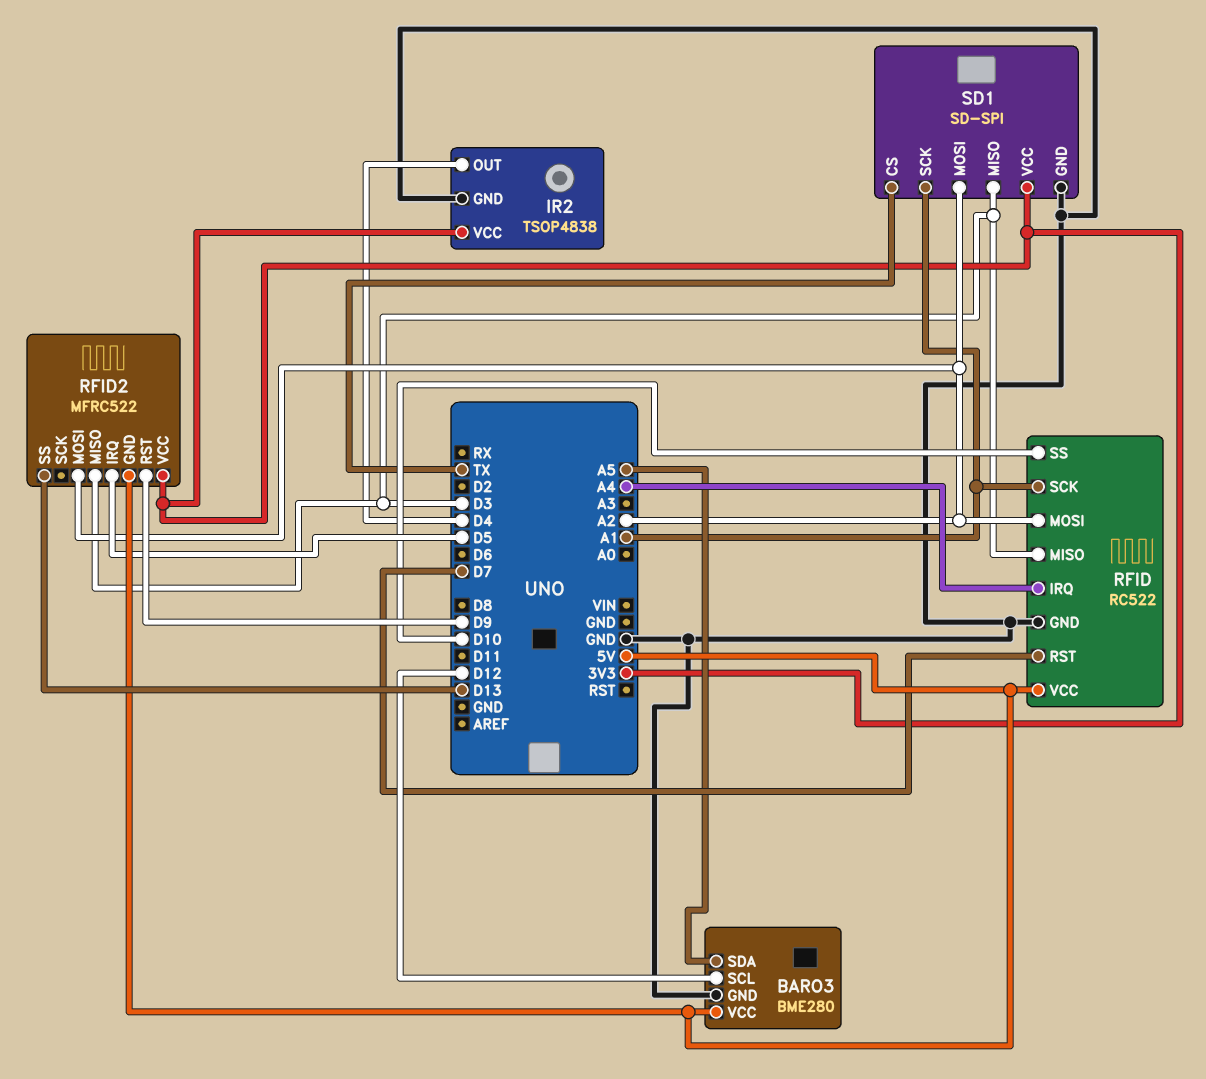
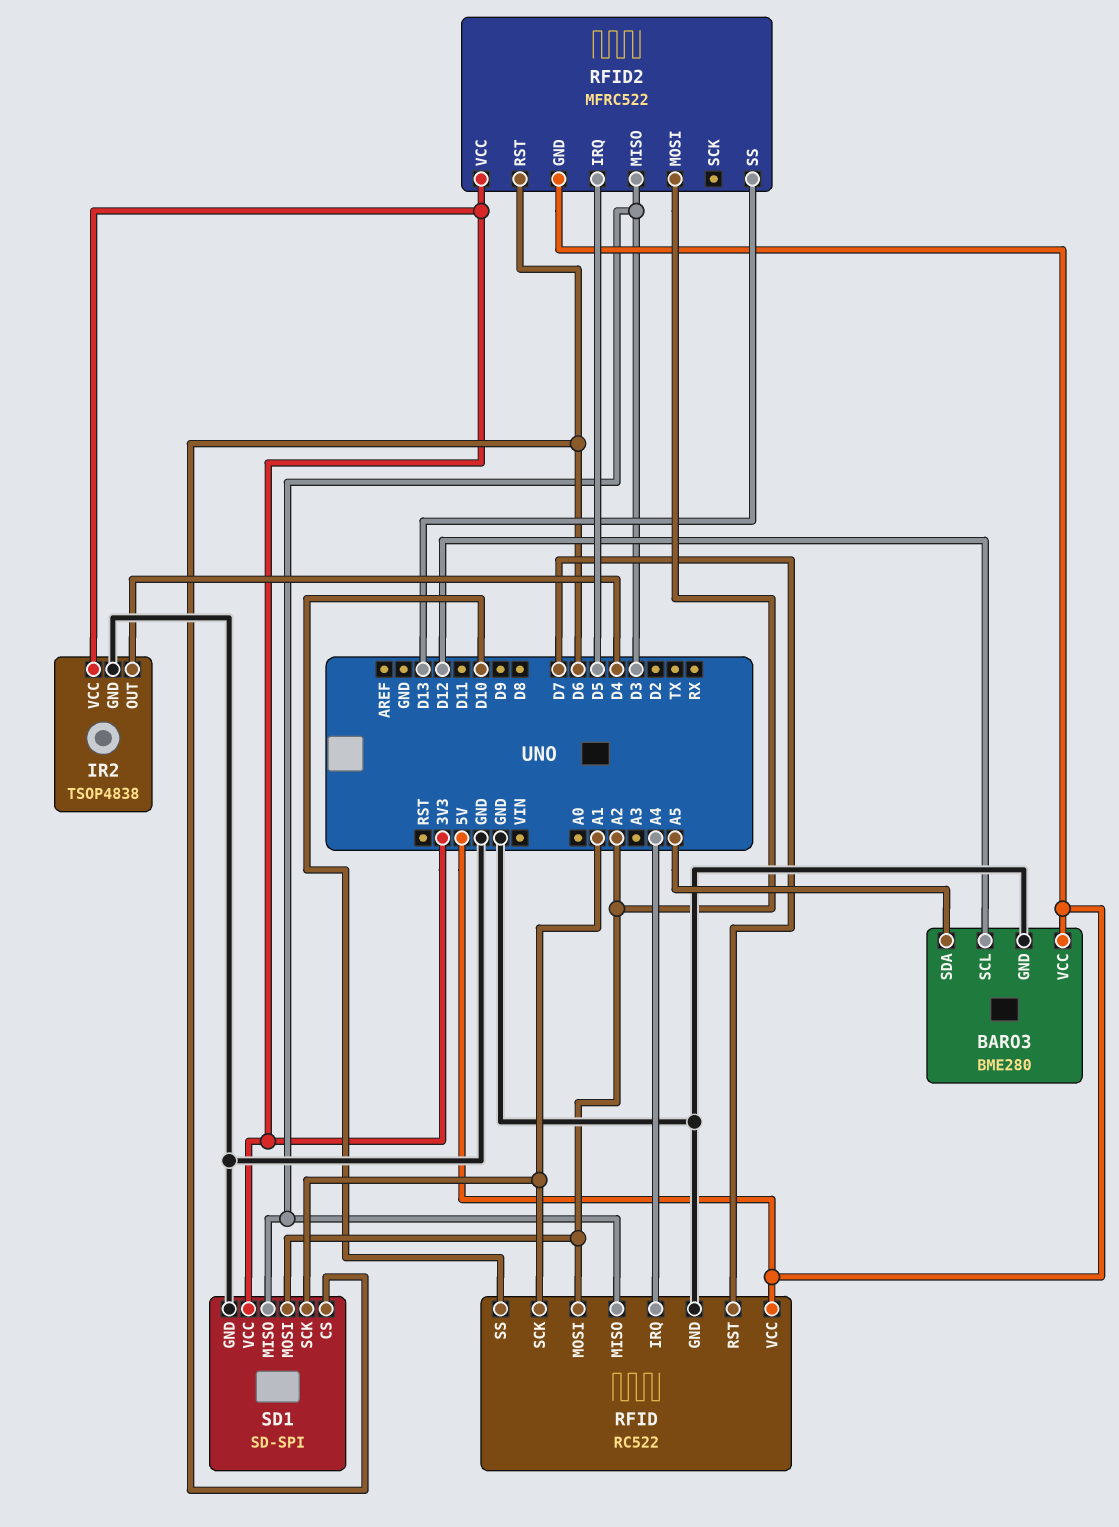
RFID2 pin RST: D9 -> D6
SD1 pin CS: TX -> D6

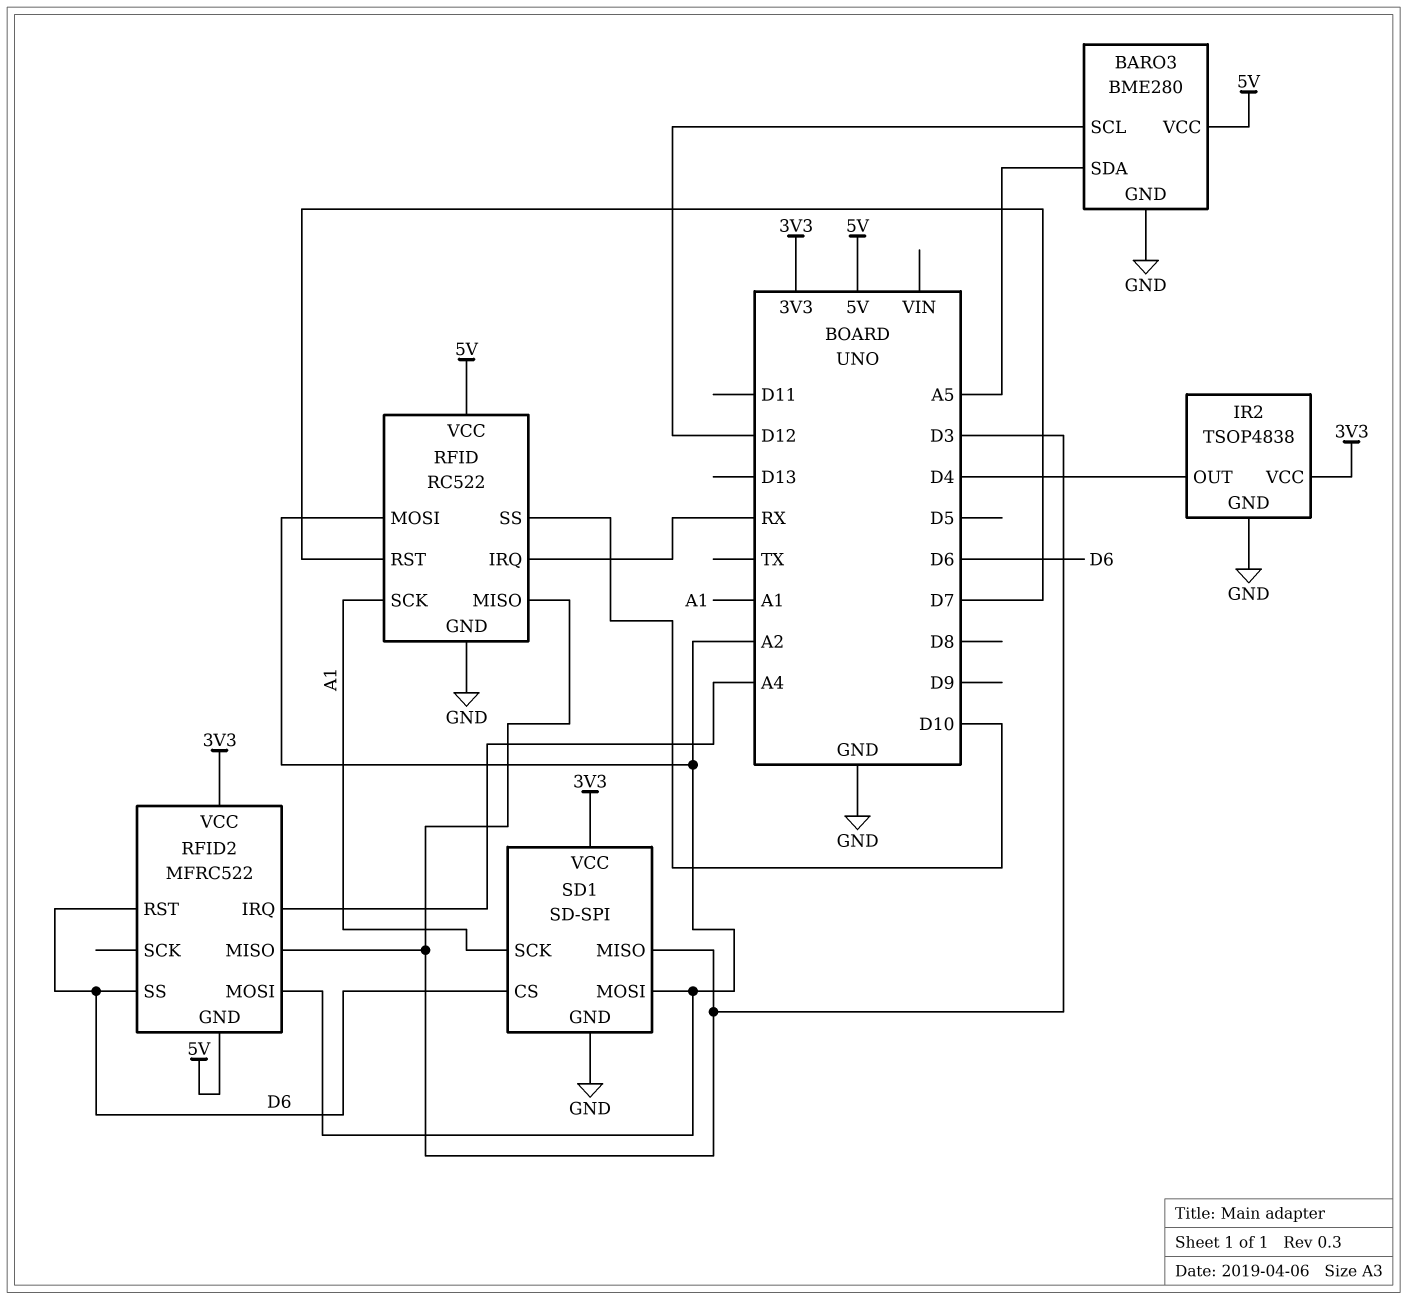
RFID pin IRQ: A4 -> RX
RFID2 pin IRQ: D5 -> A4
RFID2 pin SS: D13 -> D6

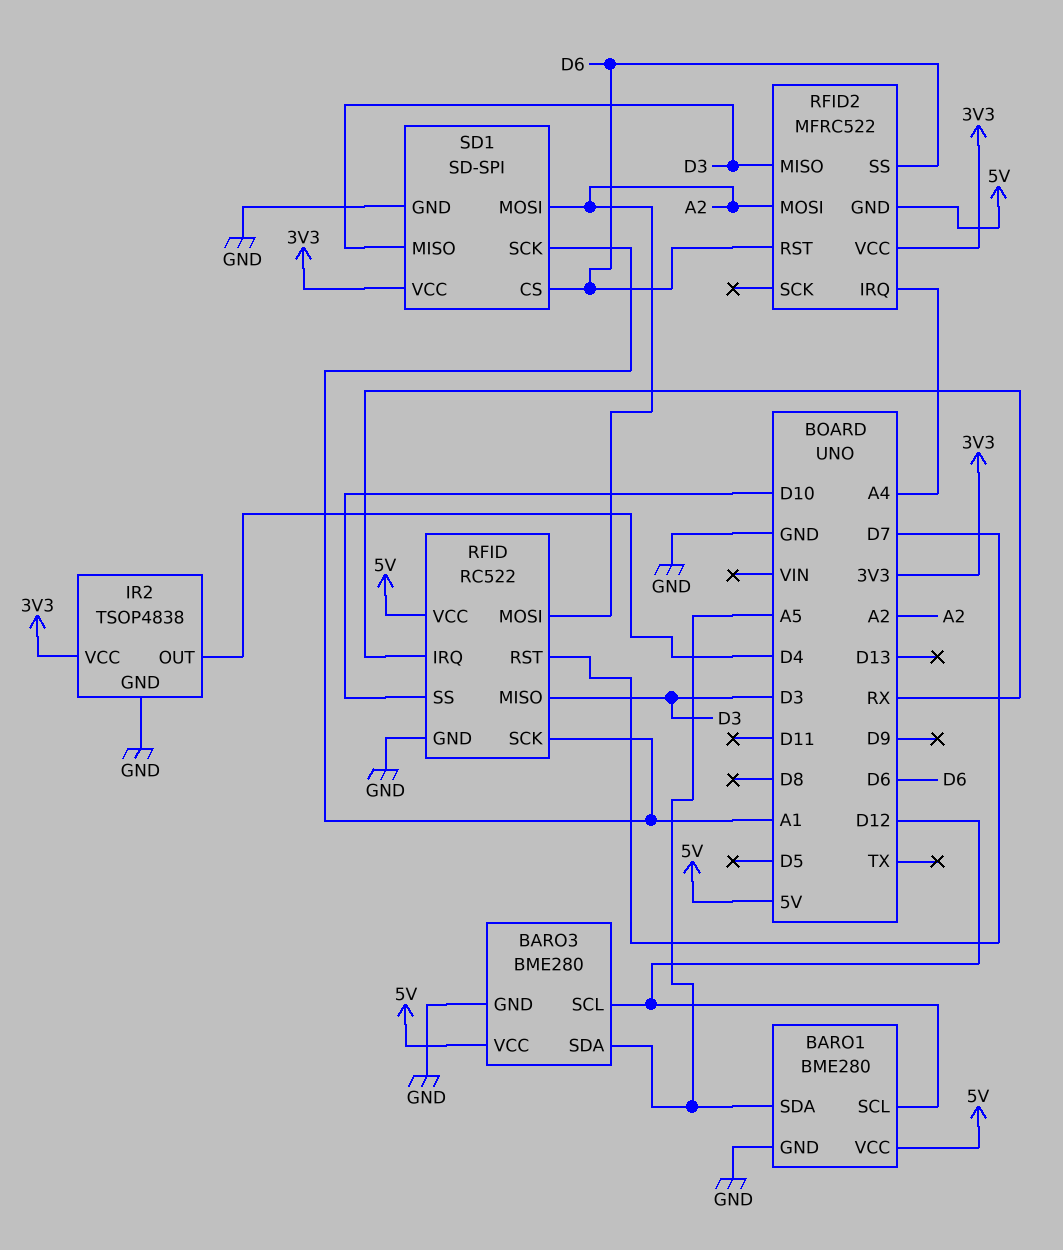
BARO1: none -> BME280
BARO1 pin GND: none -> GND
BARO1 pin SCL: none -> D12
BARO1 pin SDA: none -> A5
BARO1 pin VCC: none -> 5V

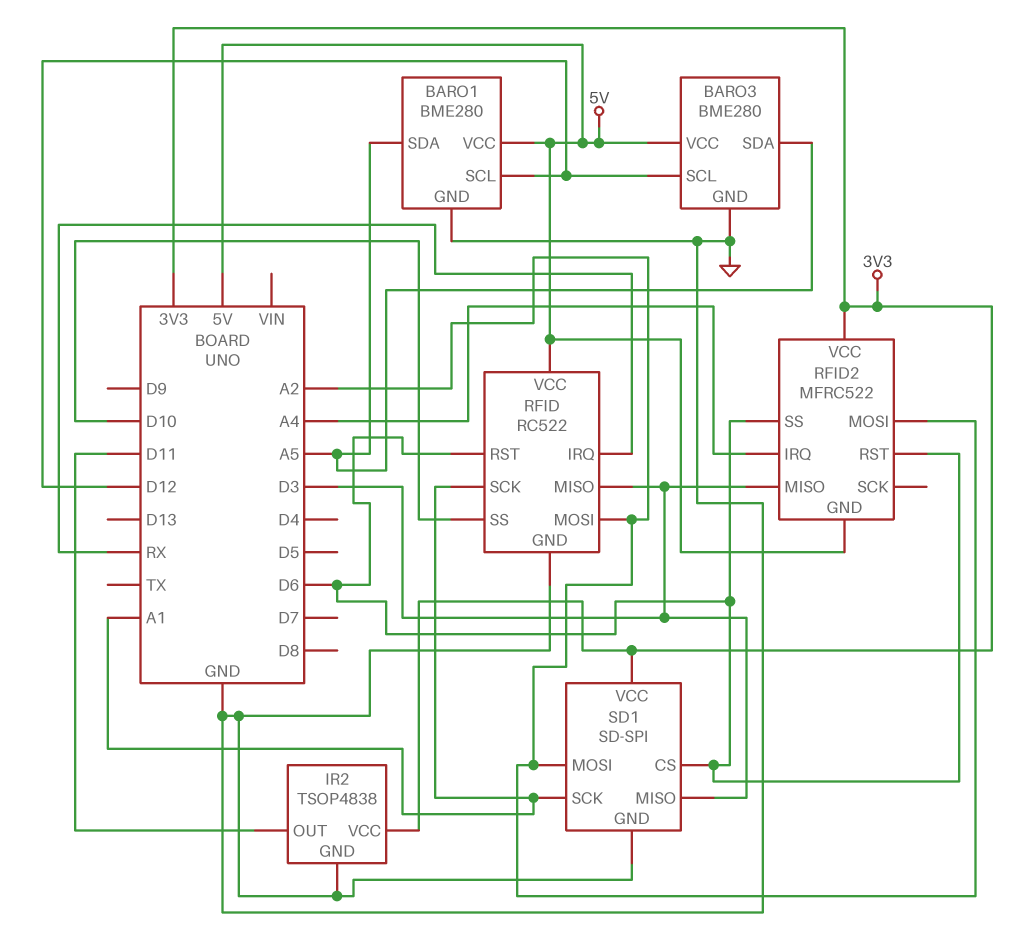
IR2 pin OUT: D4 -> D11
RFID pin RST: D7 -> D6

